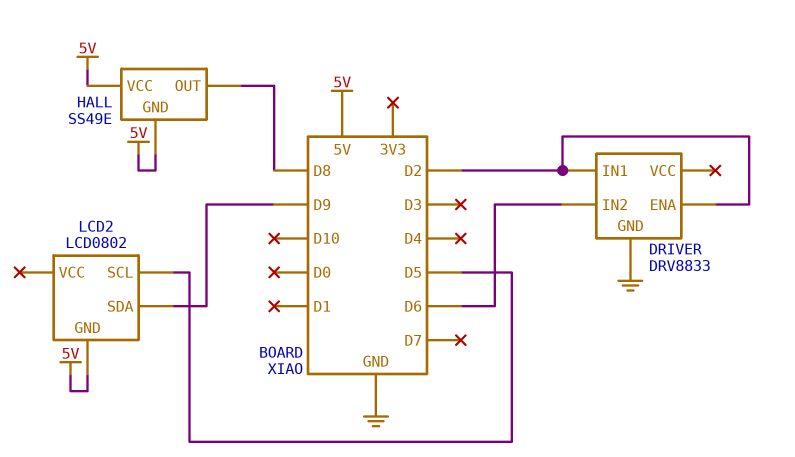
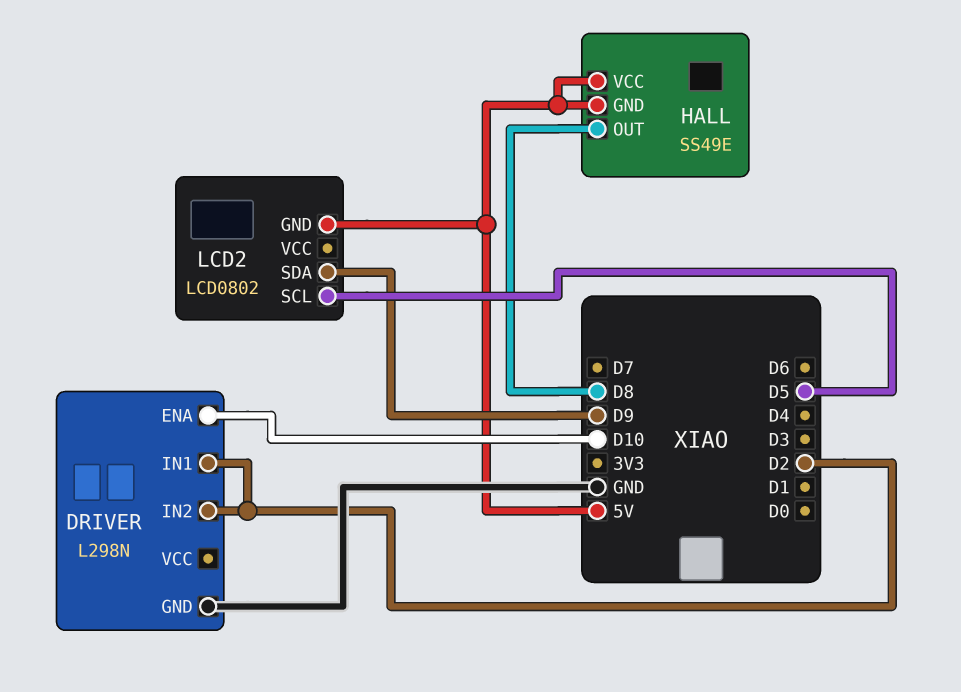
DRIVER: DRV8833 -> L298N
DRIVER pin ENA: D2 -> D10
DRIVER pin IN2: D6 -> D2

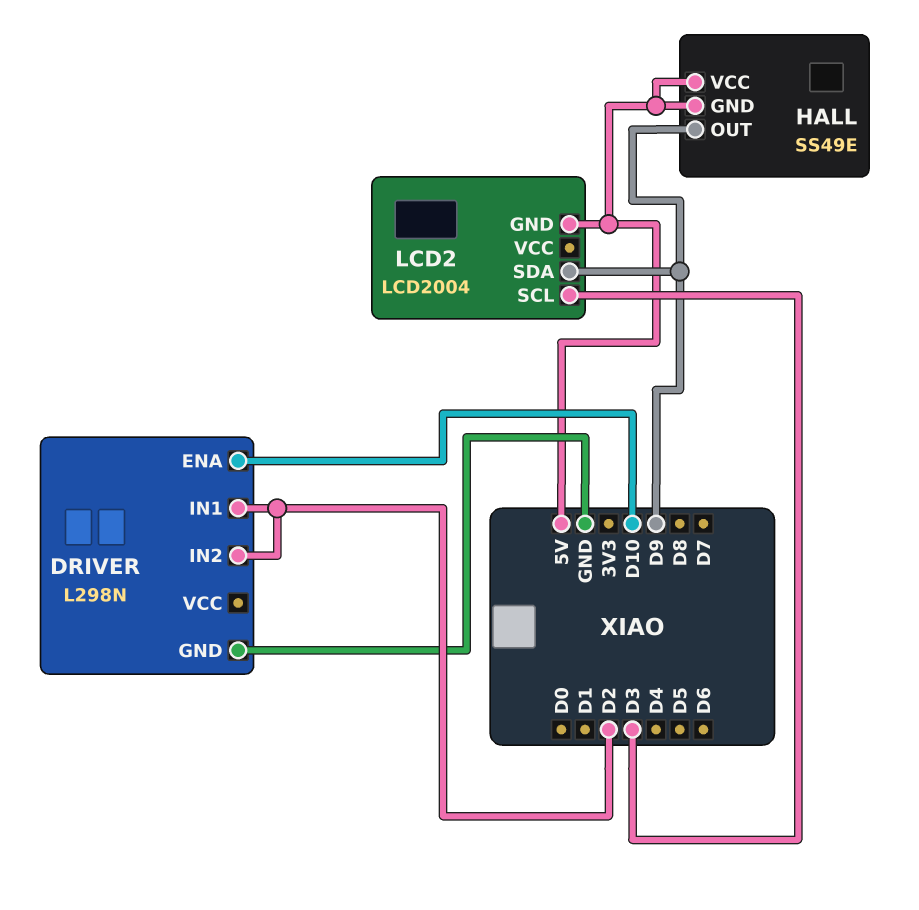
HALL pin OUT: D8 -> D9
LCD2: LCD0802 -> LCD2004
LCD2 pin SCL: D5 -> D3

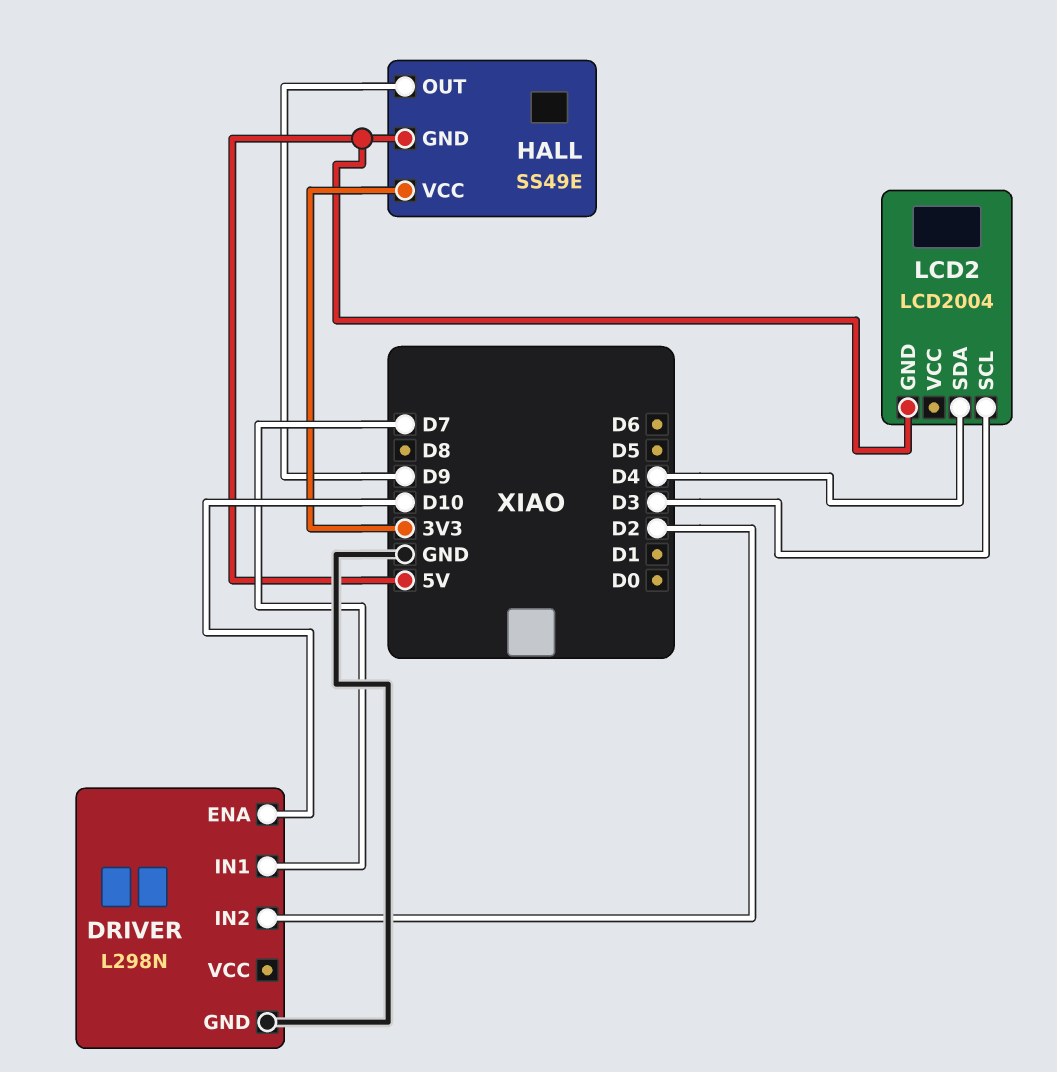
DRIVER pin IN1: D2 -> D7
HALL pin VCC: 5V -> 3V3
LCD2 pin SDA: D9 -> D4

